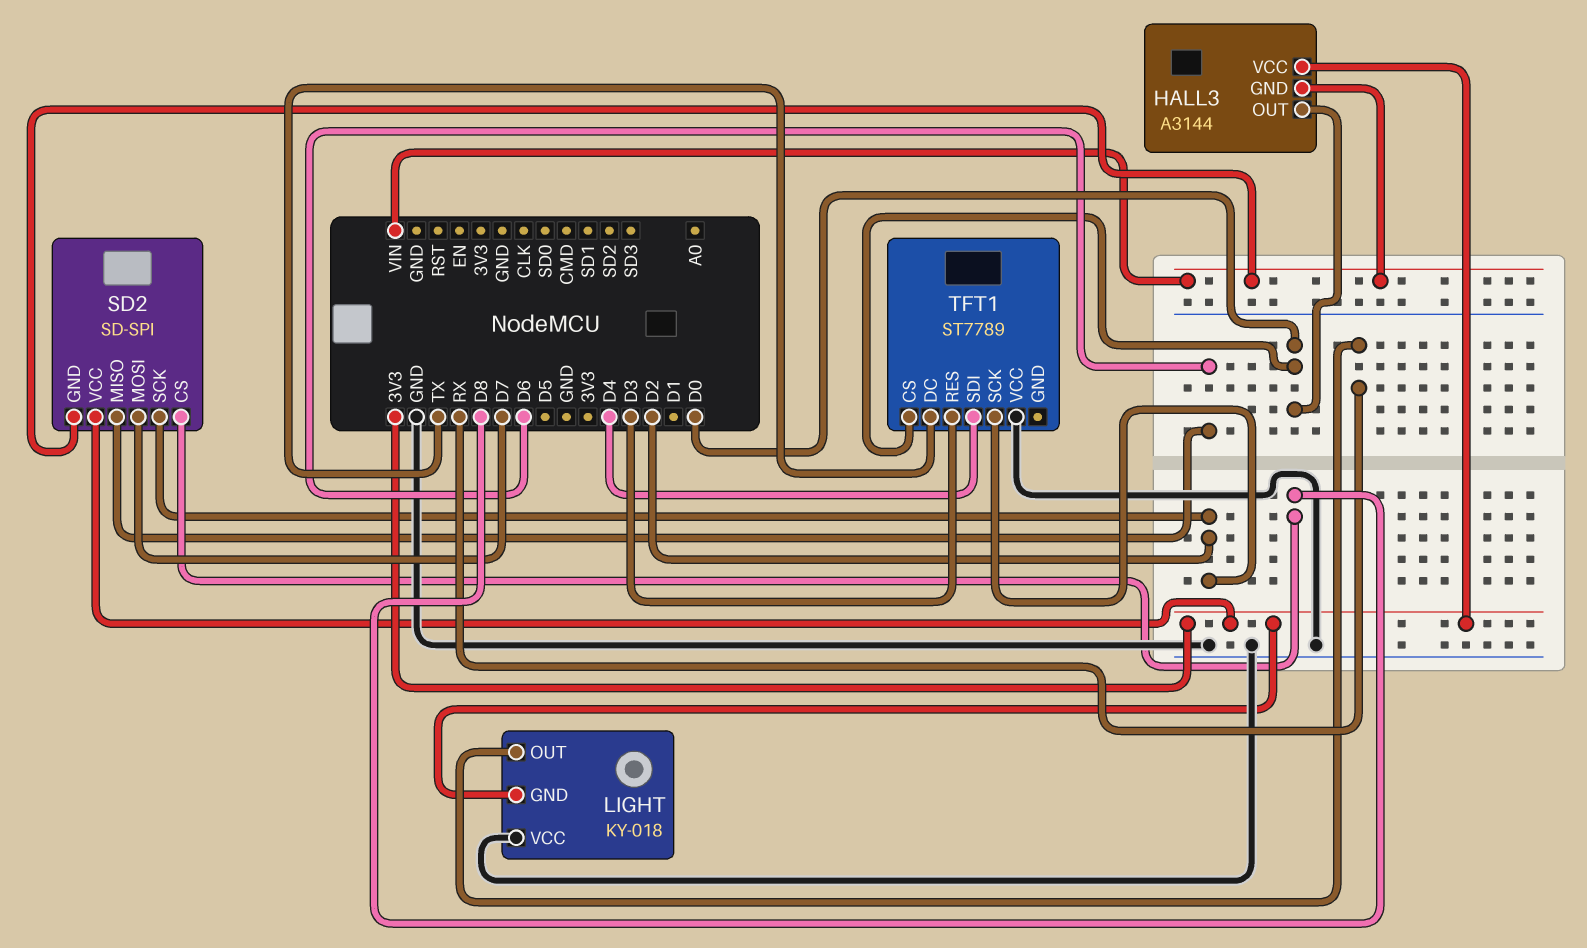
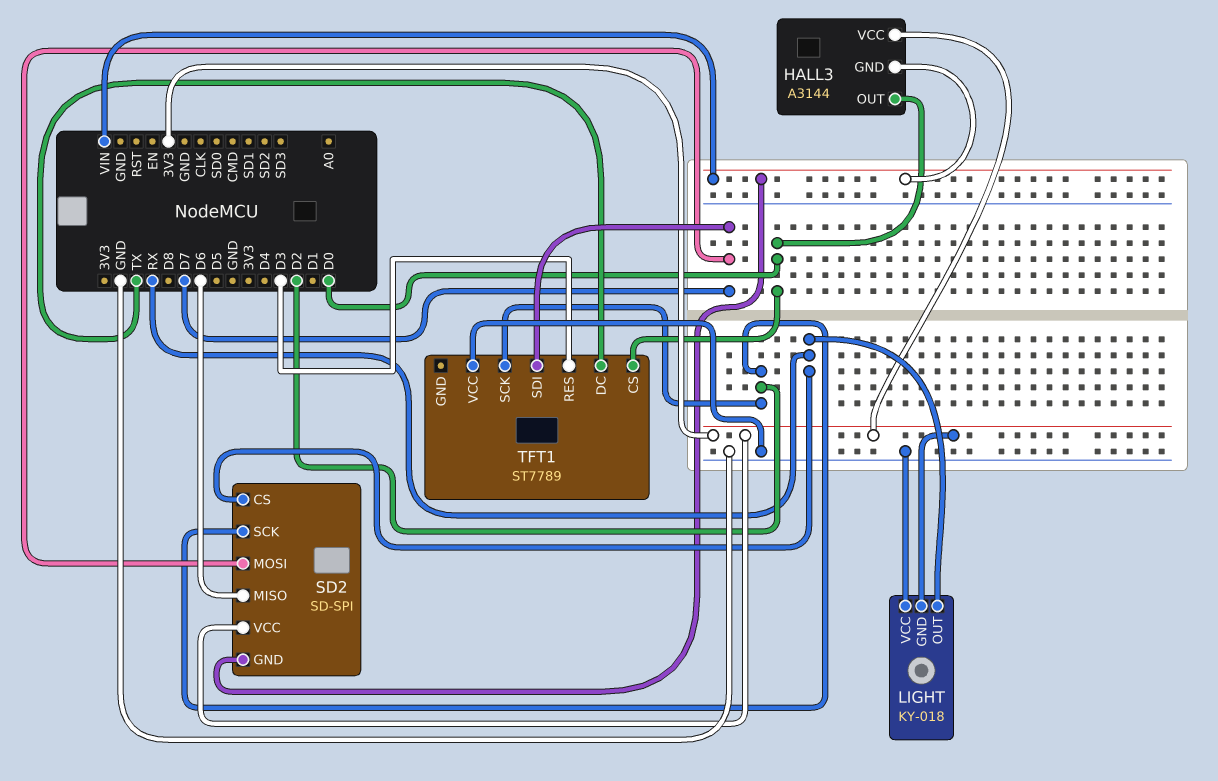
SD2 pin CS: D8 -> RX
TFT1 pin SDI: D4 -> D7

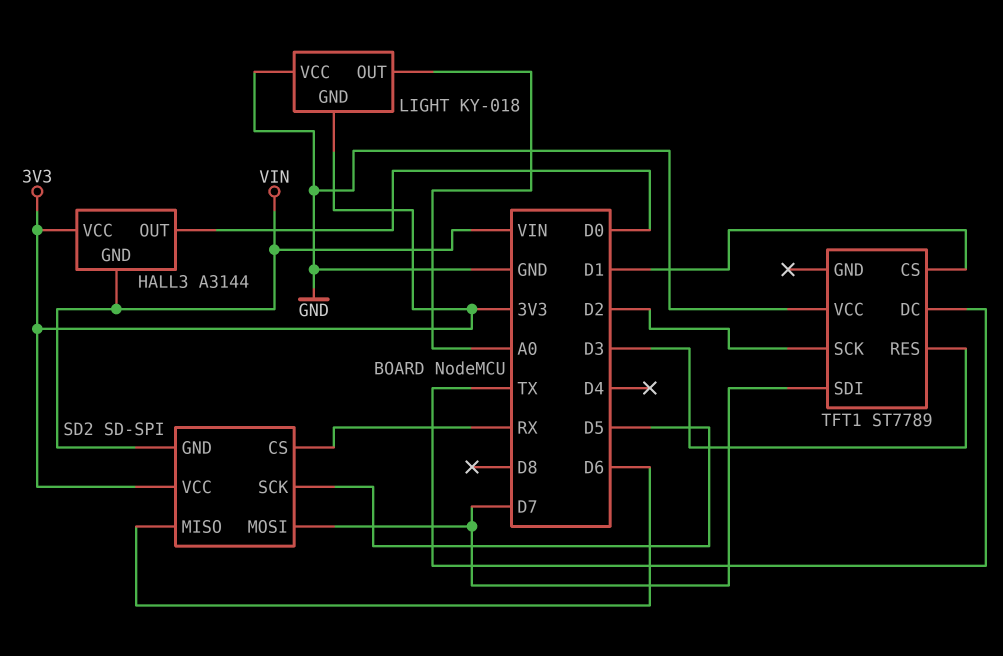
LIGHT pin OUT: RX -> A0
SD2 pin SCK: D2 -> D5
TFT1 pin CS: D0 -> D1

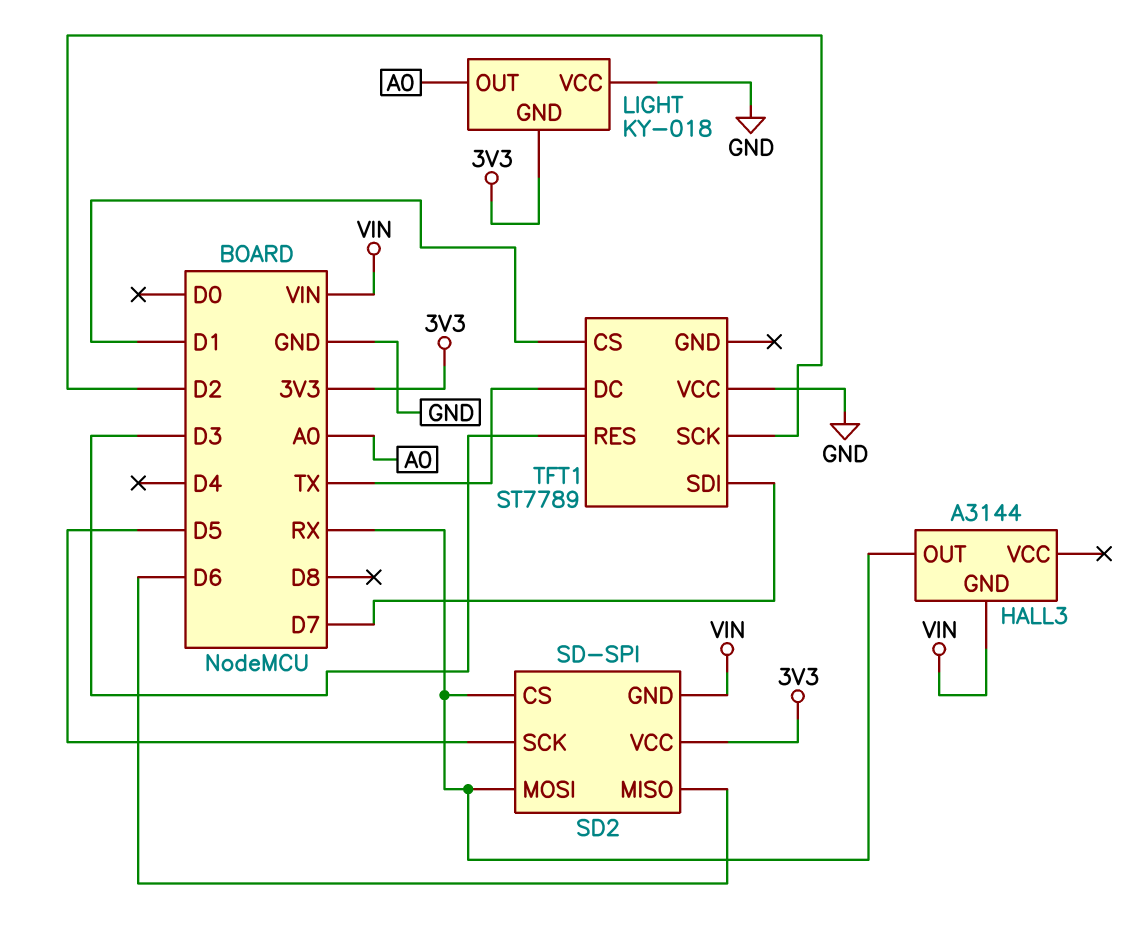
HALL3 pin OUT: D0 -> RX
HALL3 pin VCC: 3V3 -> none
SD2 pin MOSI: D7 -> RX

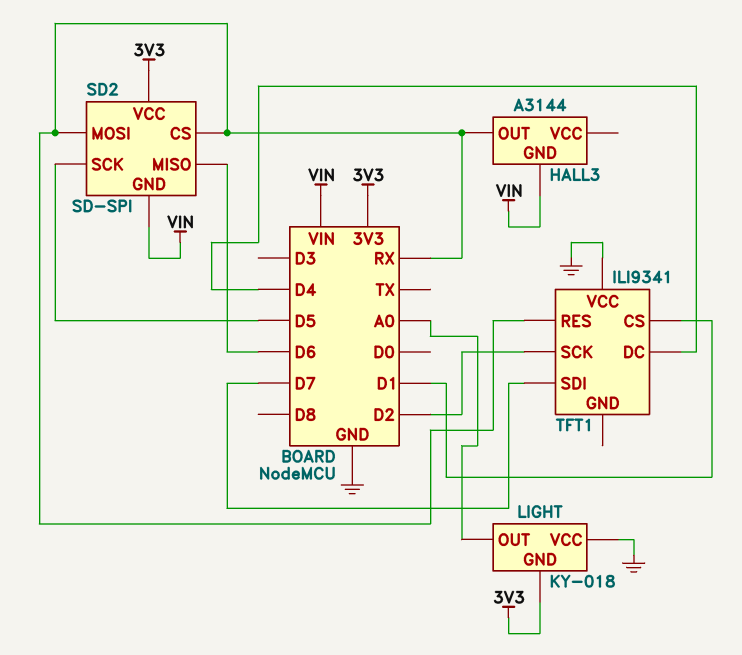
TFT1: ST7789 -> ILI9341
TFT1 pin DC: TX -> D4
TFT1 pin RES: D3 -> RX

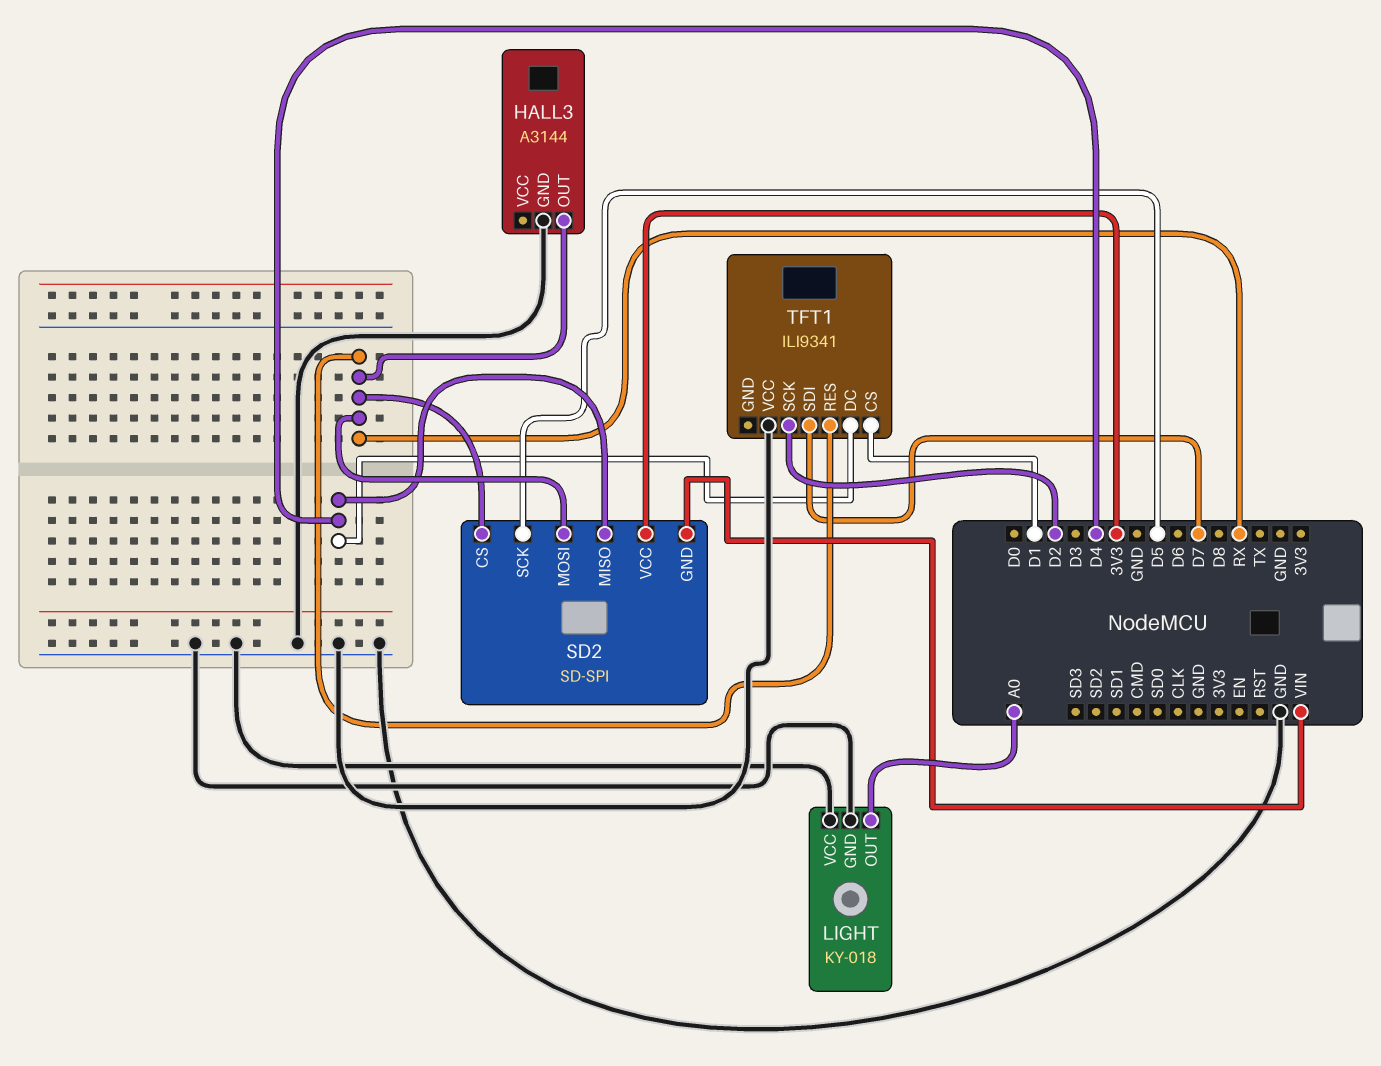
HALL3 pin GND: VIN -> GND
LIGHT pin GND: 3V3 -> GND
SD2 pin MISO: D6 -> D4

